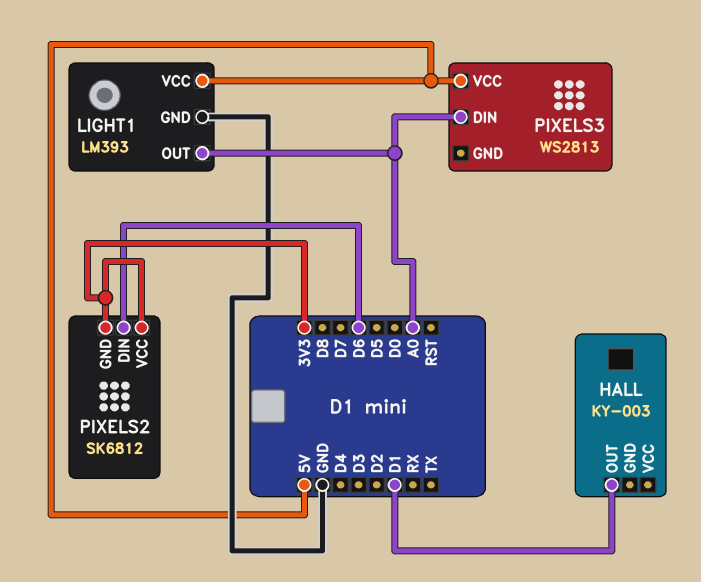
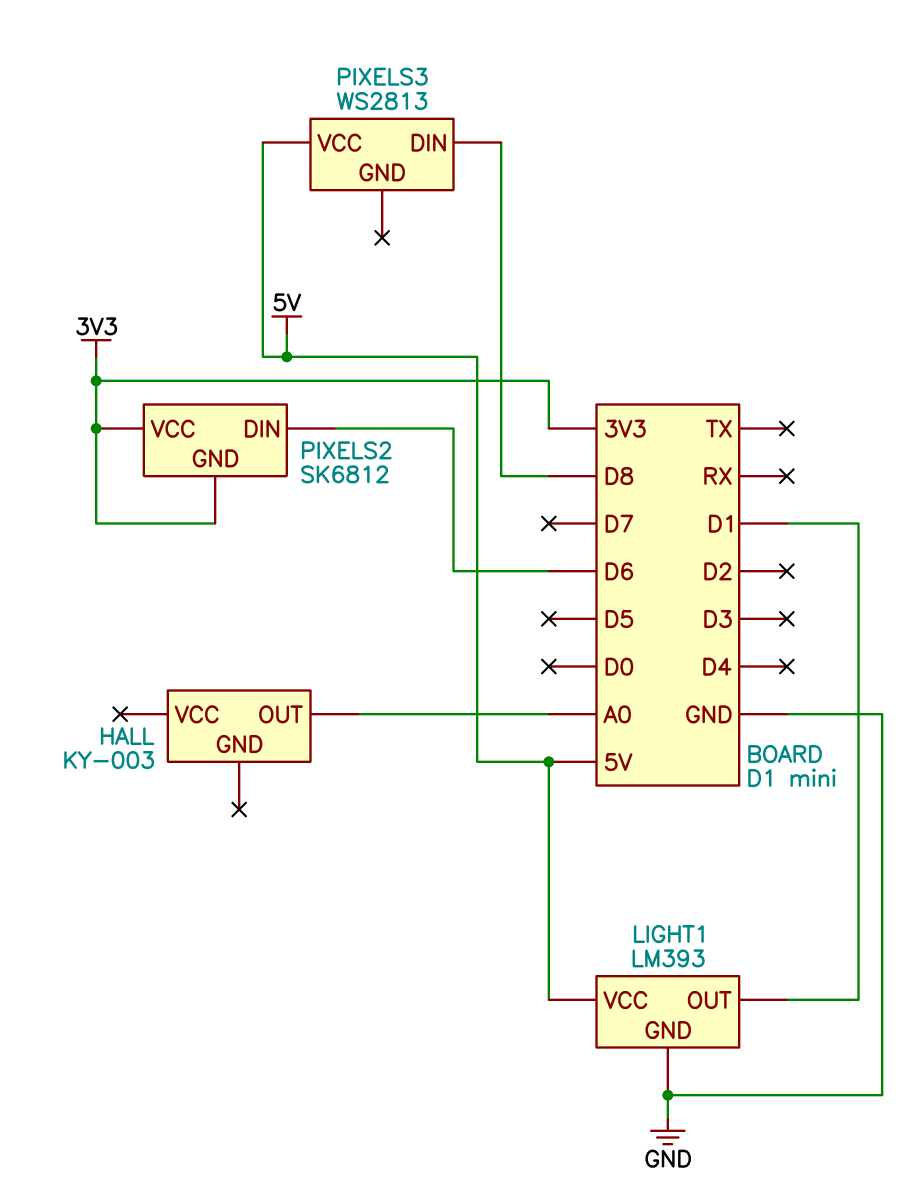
HALL pin OUT: D1 -> A0
LIGHT1 pin OUT: A0 -> D1
PIXELS3 pin DIN: A0 -> D8

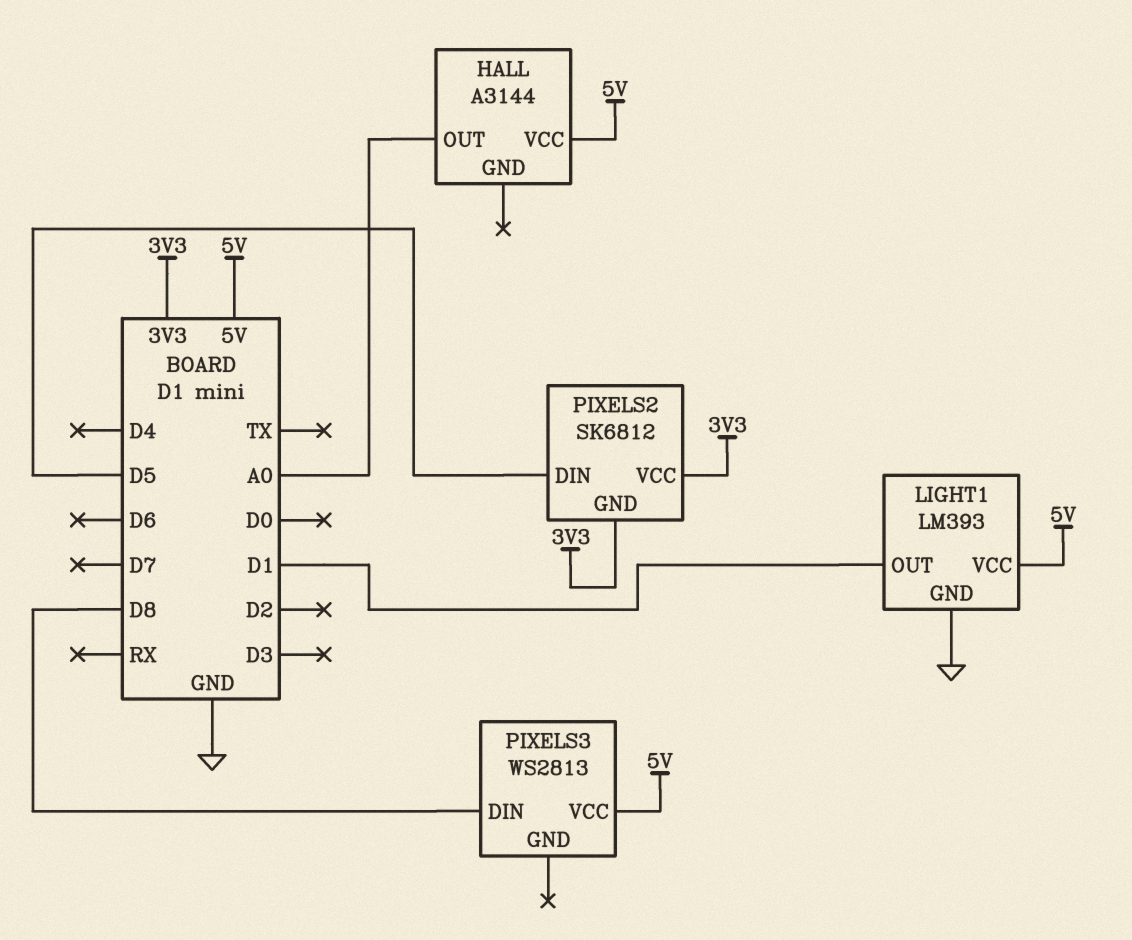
HALL: KY-003 -> A3144
HALL pin VCC: none -> 5V
PIXELS2 pin DIN: D6 -> D5

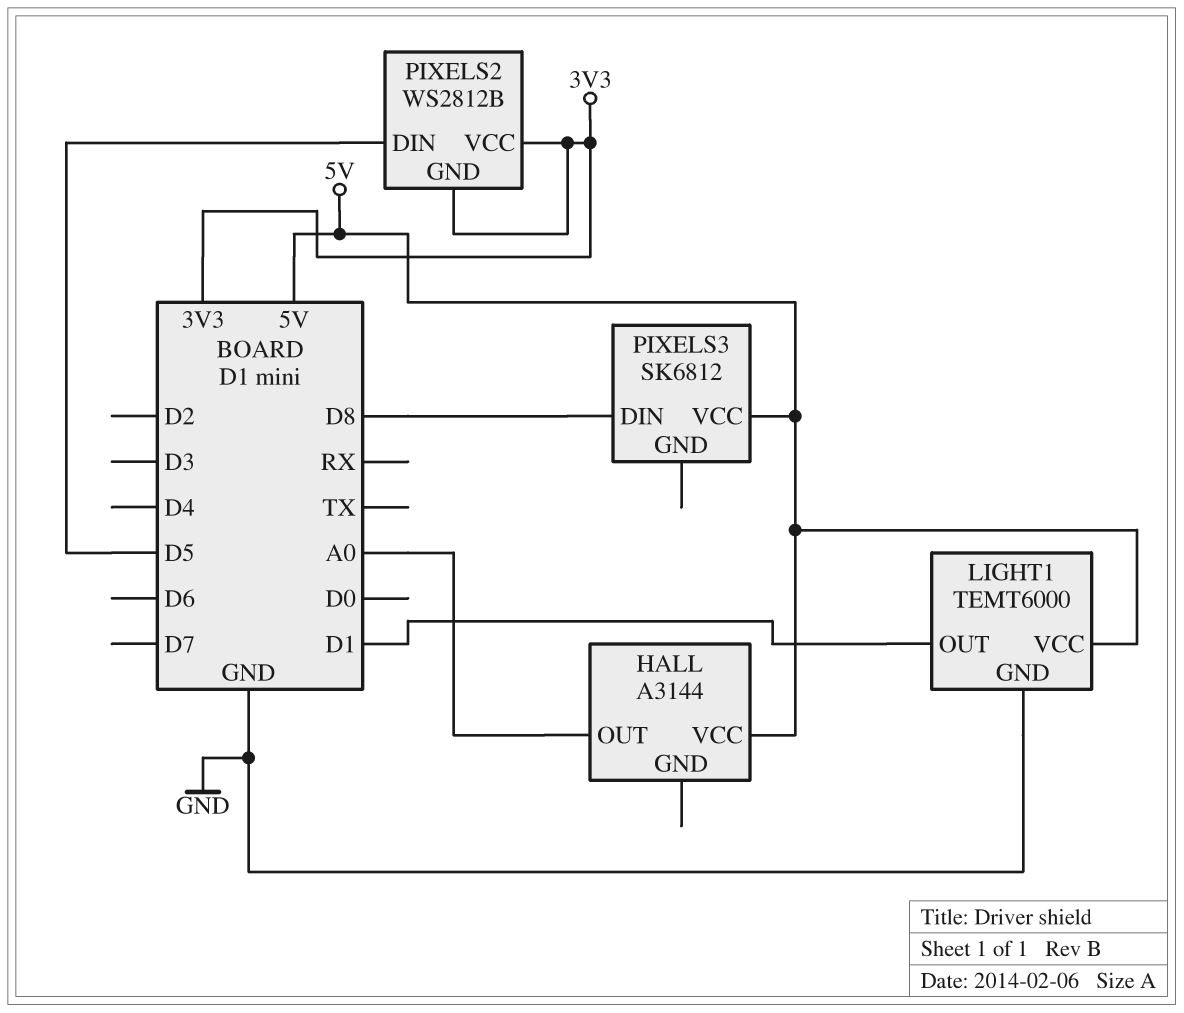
LIGHT1: LM393 -> TEMT6000
PIXELS2: SK6812 -> WS2812B
PIXELS3: WS2813 -> SK6812

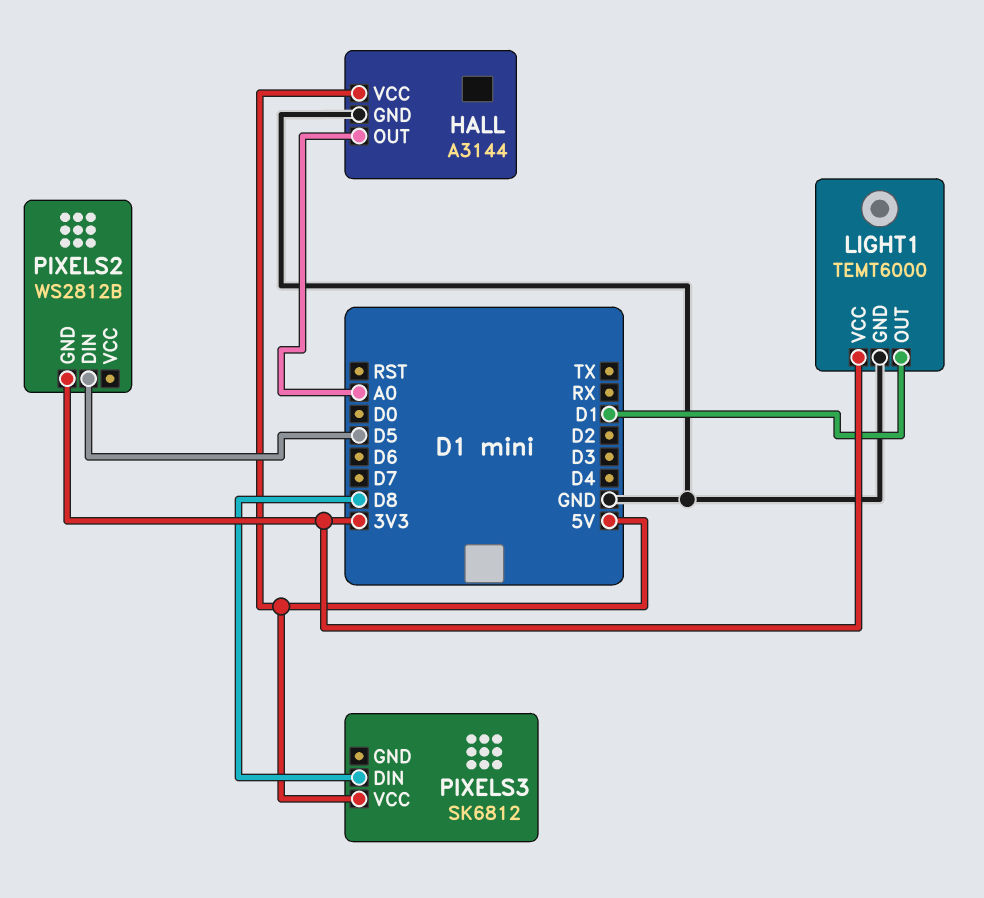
HALL pin GND: none -> GND
LIGHT1 pin VCC: 5V -> 3V3
PIXELS2 pin VCC: 3V3 -> none

